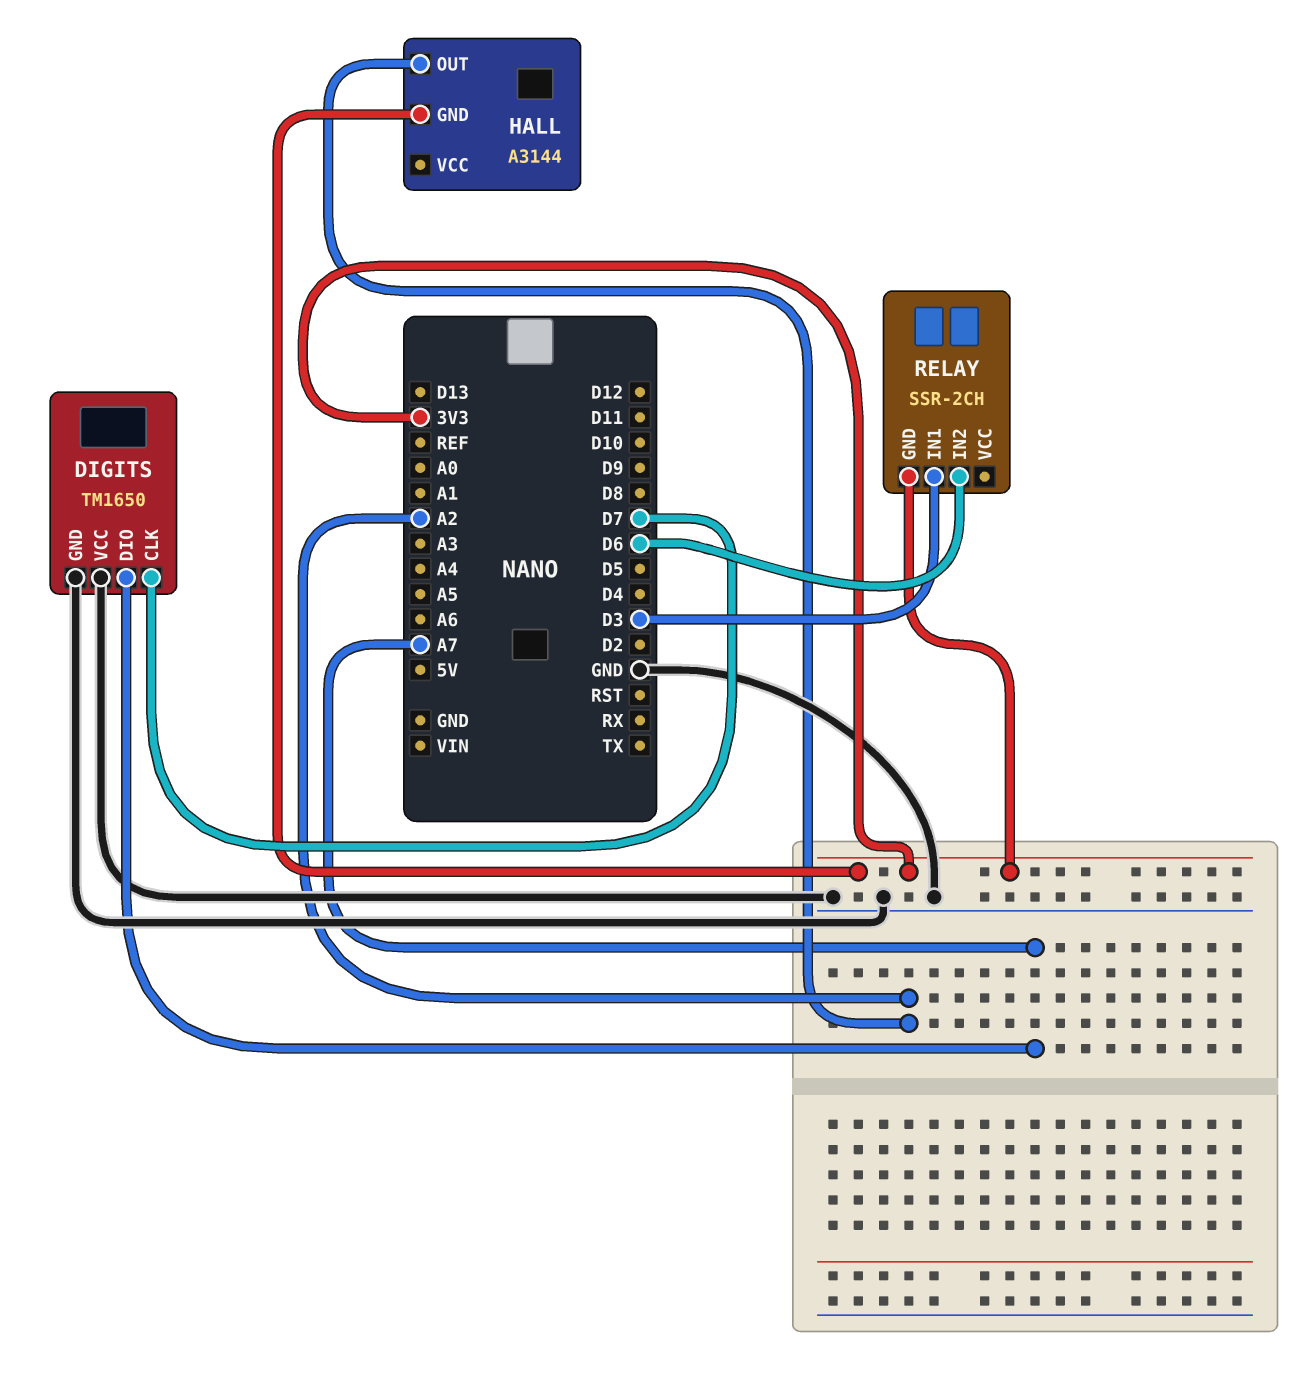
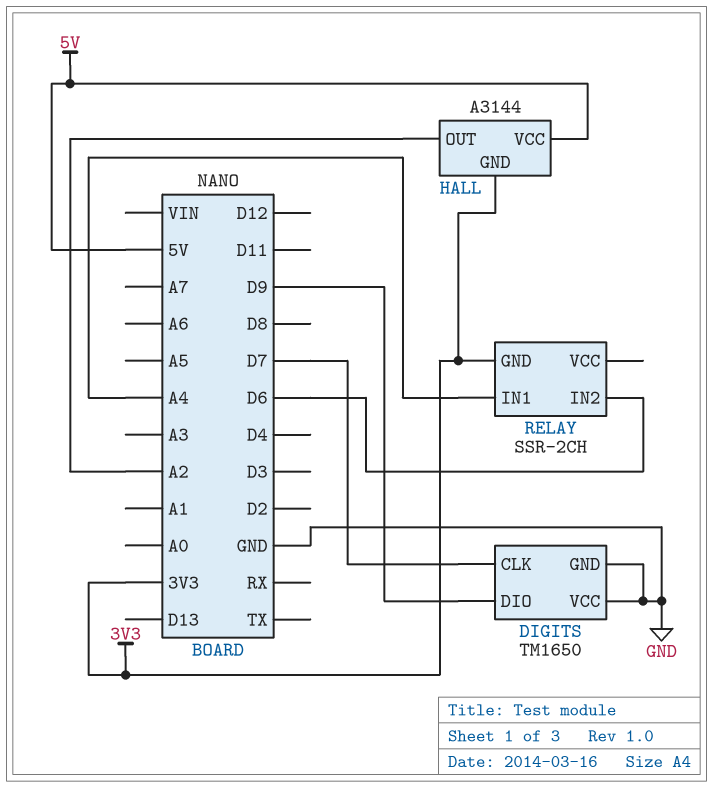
DIGITS pin DIO: A7 -> D9
HALL pin VCC: none -> 5V
RELAY pin IN1: D3 -> A4

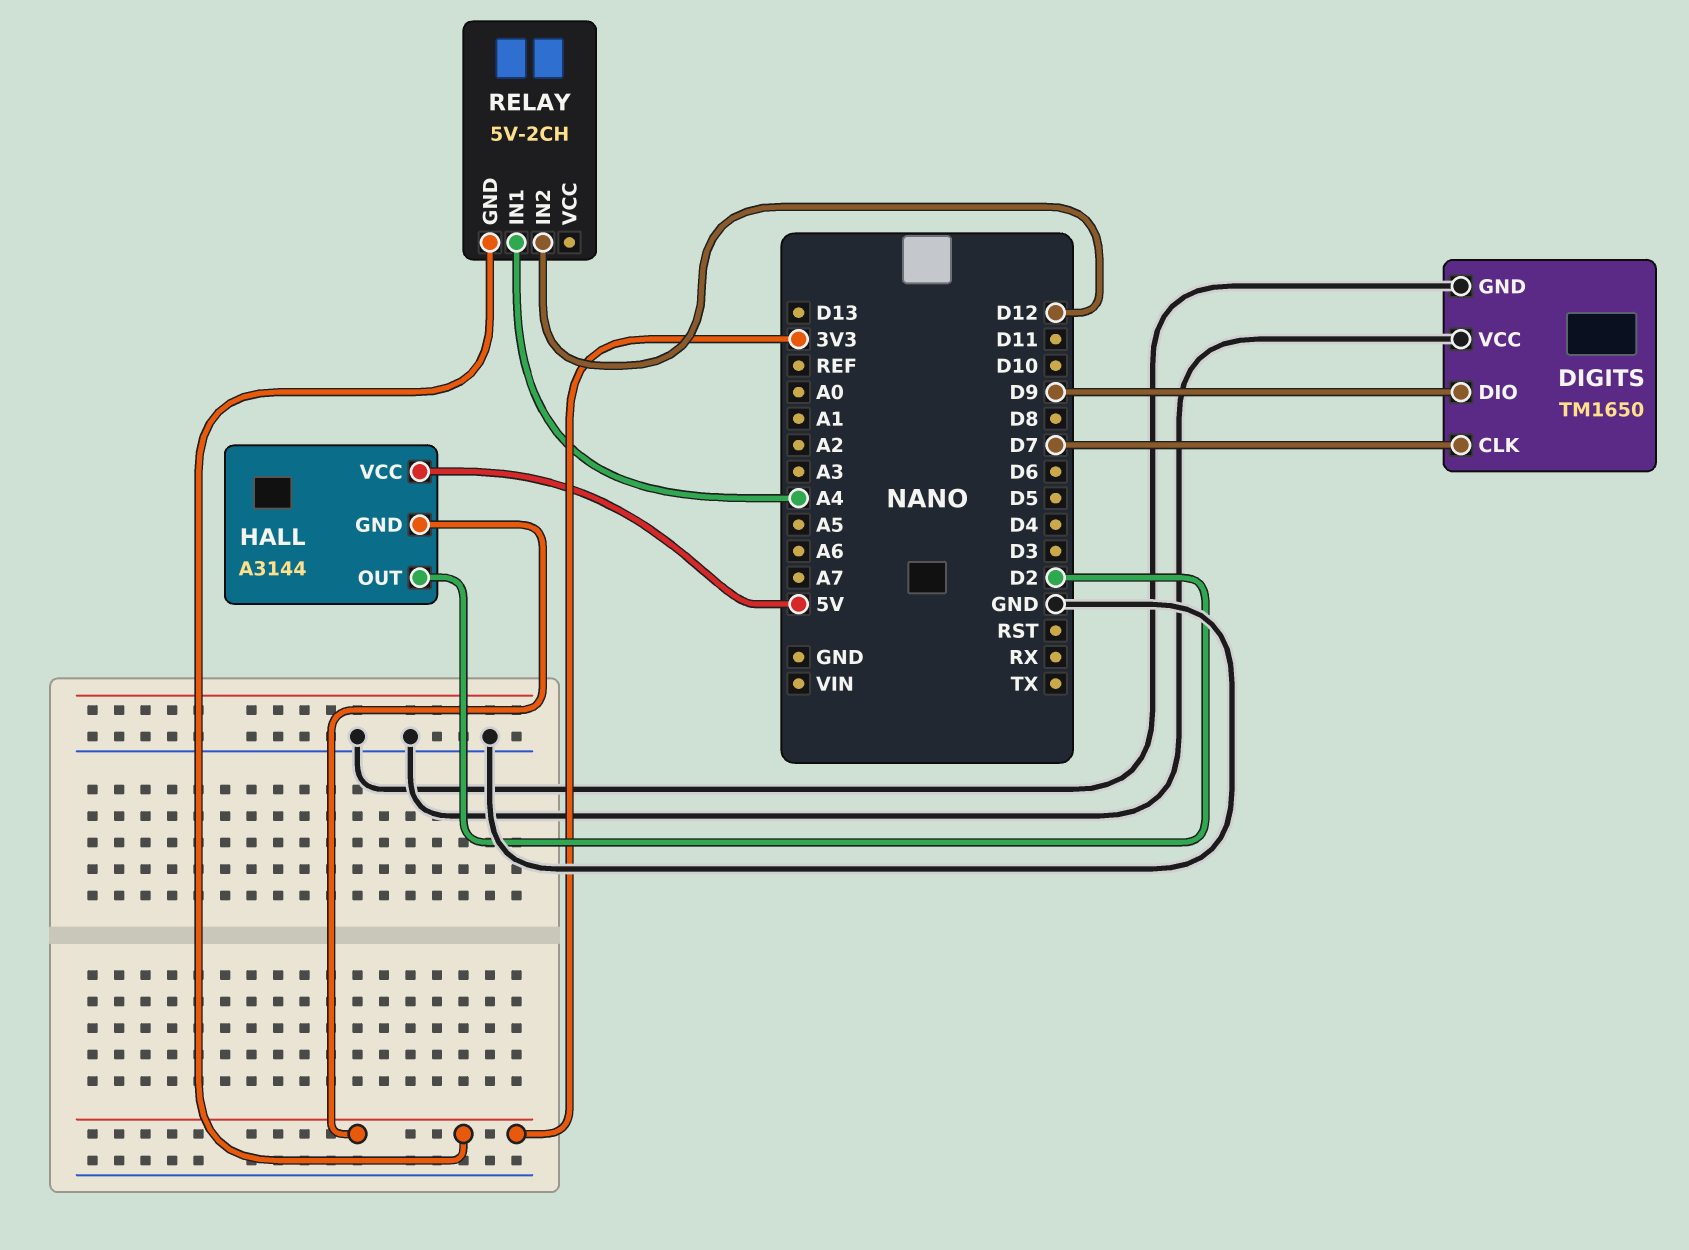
HALL pin OUT: A2 -> D2
RELAY: SSR-2CH -> 5V-2CH
RELAY pin IN2: D6 -> D12

